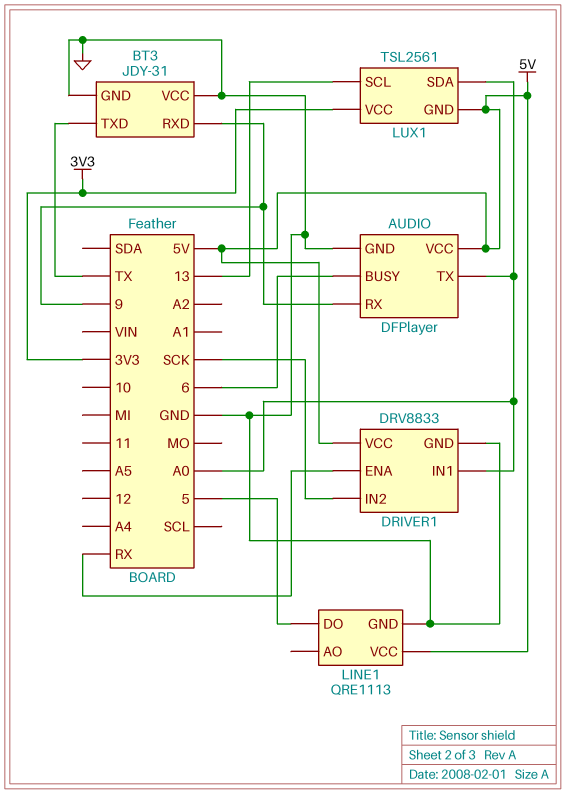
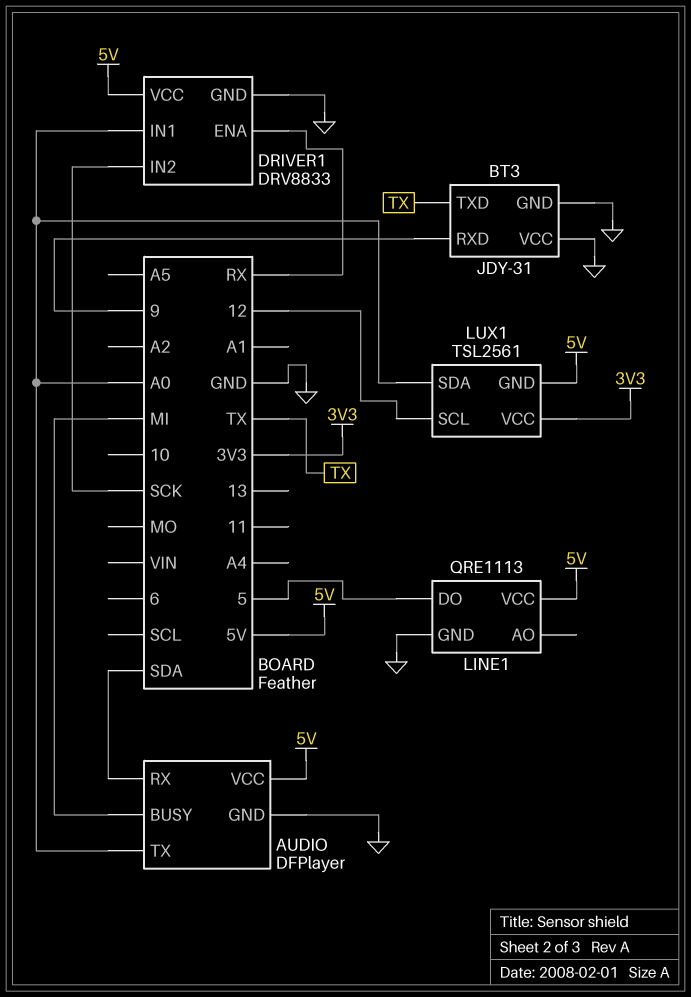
AUDIO pin BUSY: 6 -> MI
AUDIO pin RX: 9 -> SDA
LUX1 pin SCL: 13 -> 12

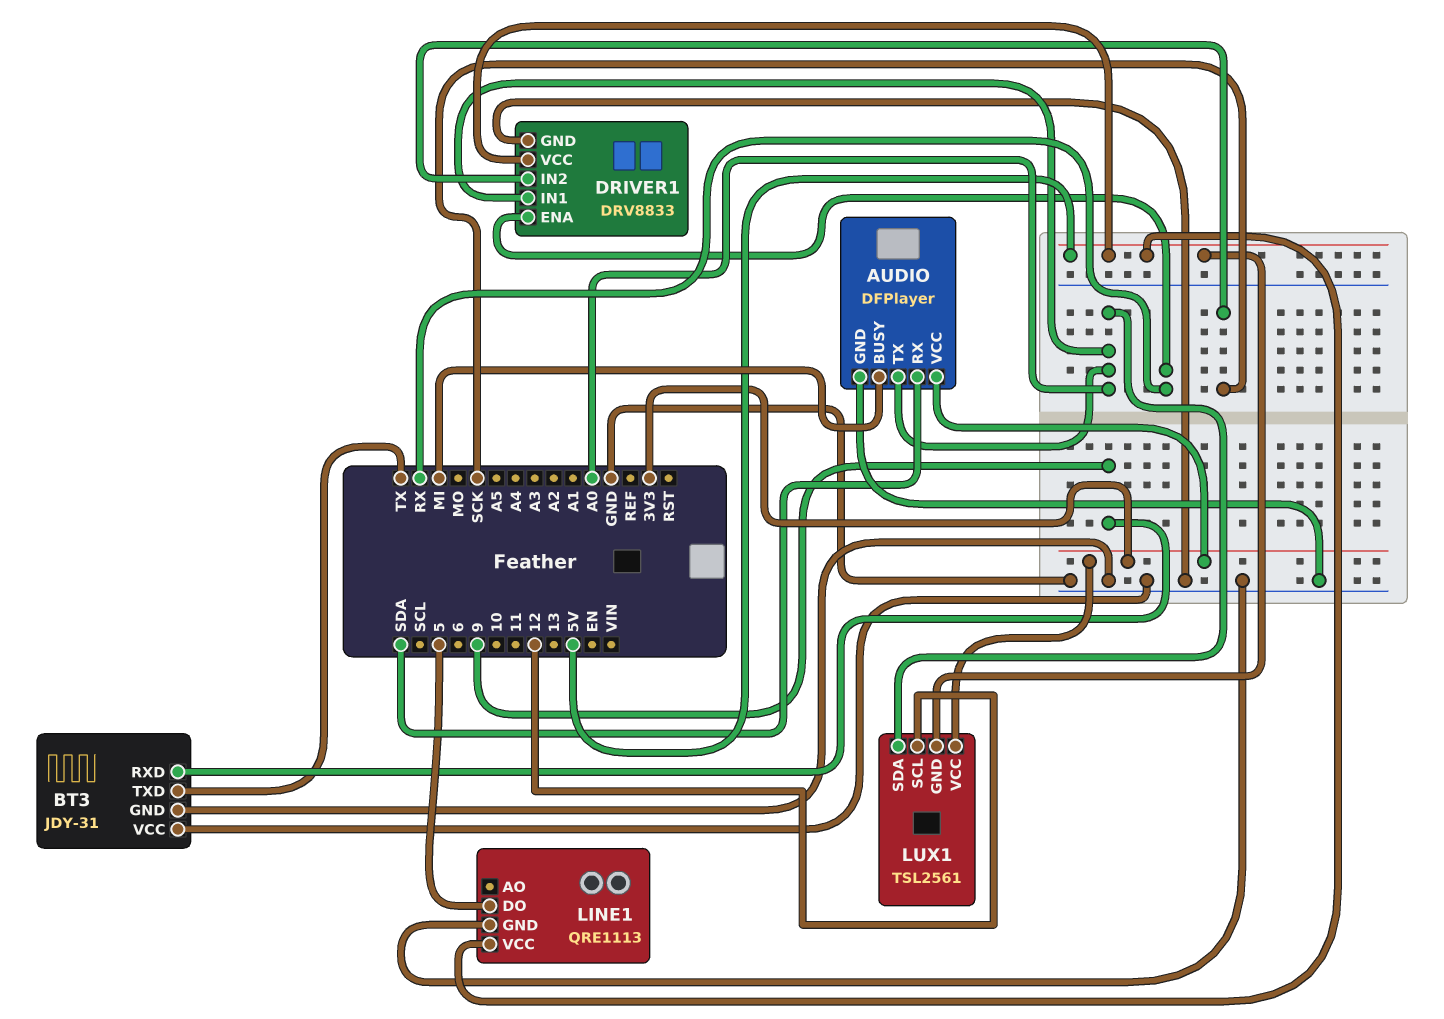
AUDIO pin VCC: 5V -> 3V3

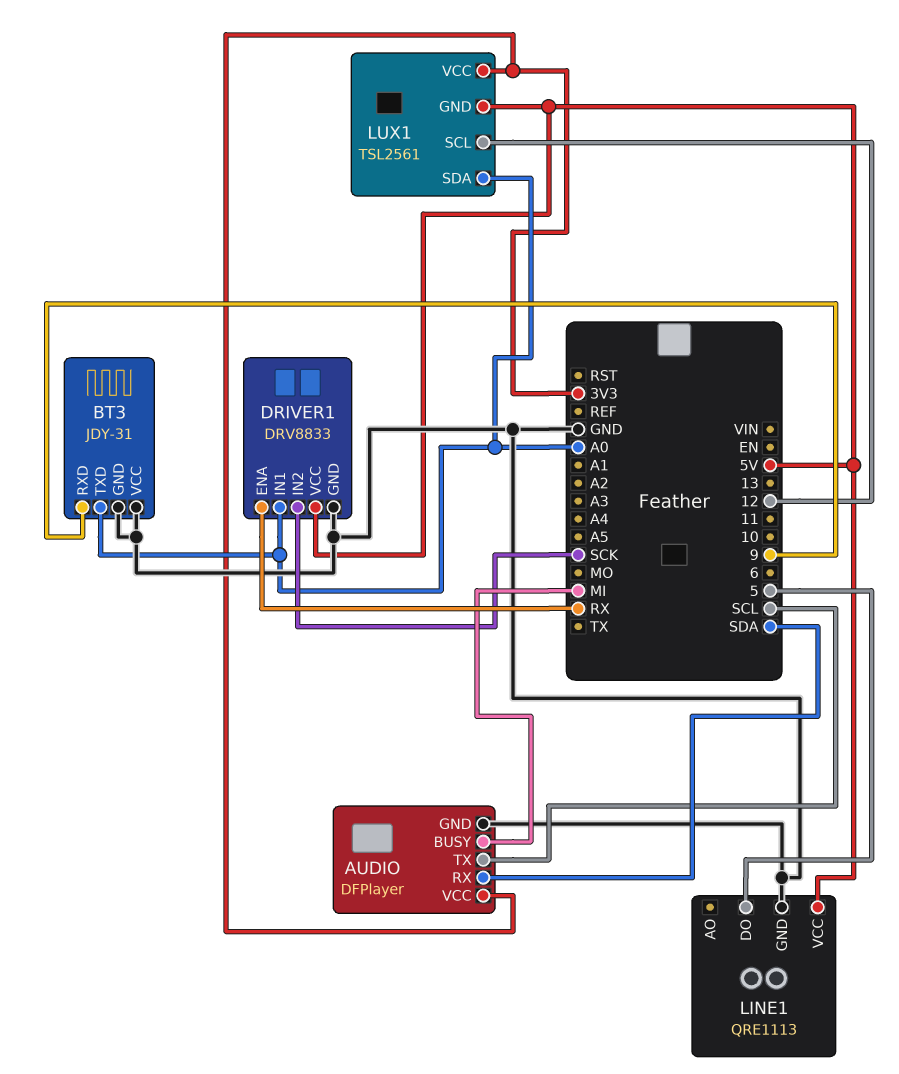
AUDIO pin TX: A0 -> SCL
BT3 pin TXD: TX -> A0

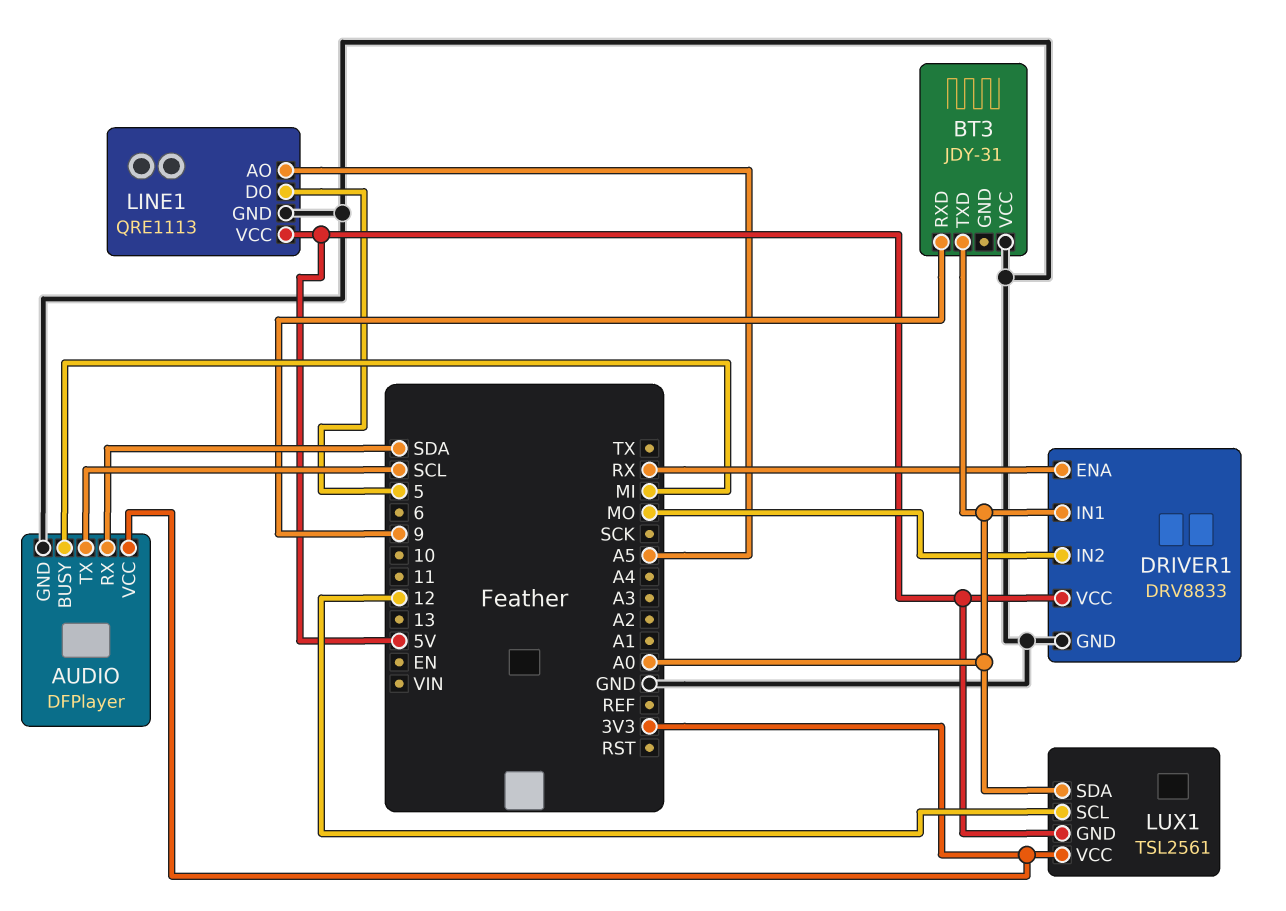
BT3 pin GND: GND -> none
DRIVER1 pin IN2: SCK -> MO
LINE1 pin AO: none -> A5

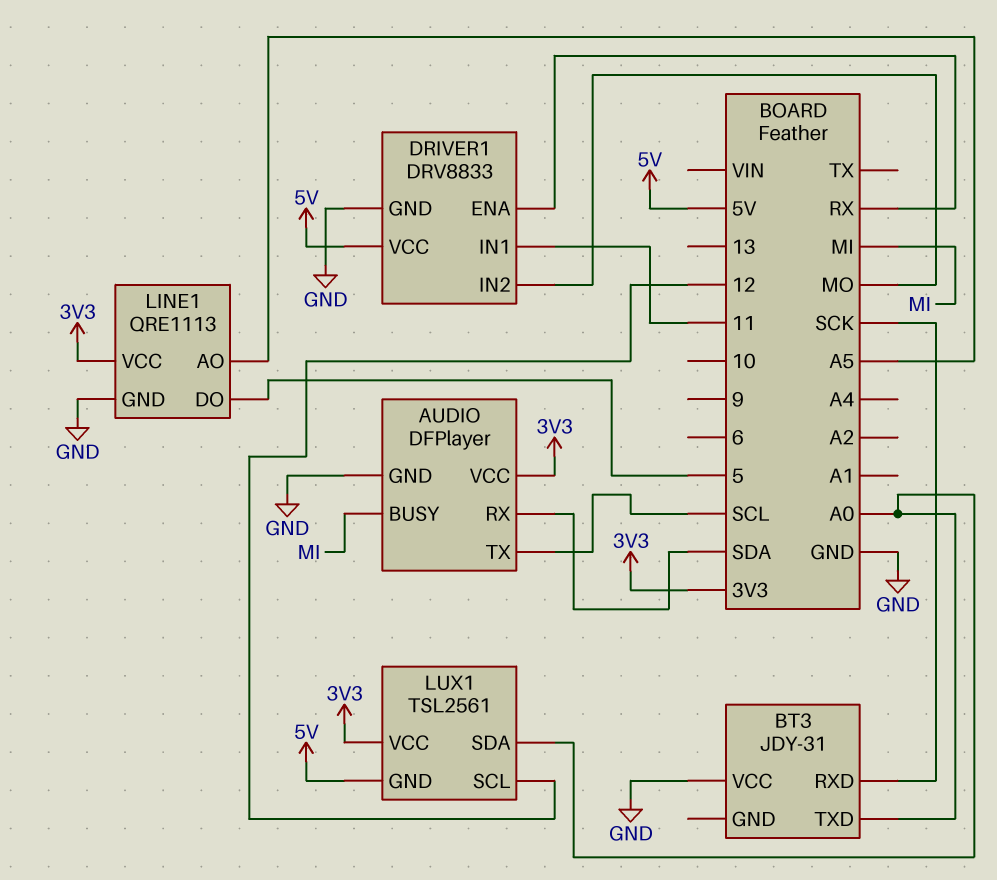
BT3 pin RXD: 9 -> SCK
DRIVER1 pin IN1: A0 -> 11
LINE1 pin VCC: 5V -> 3V3

